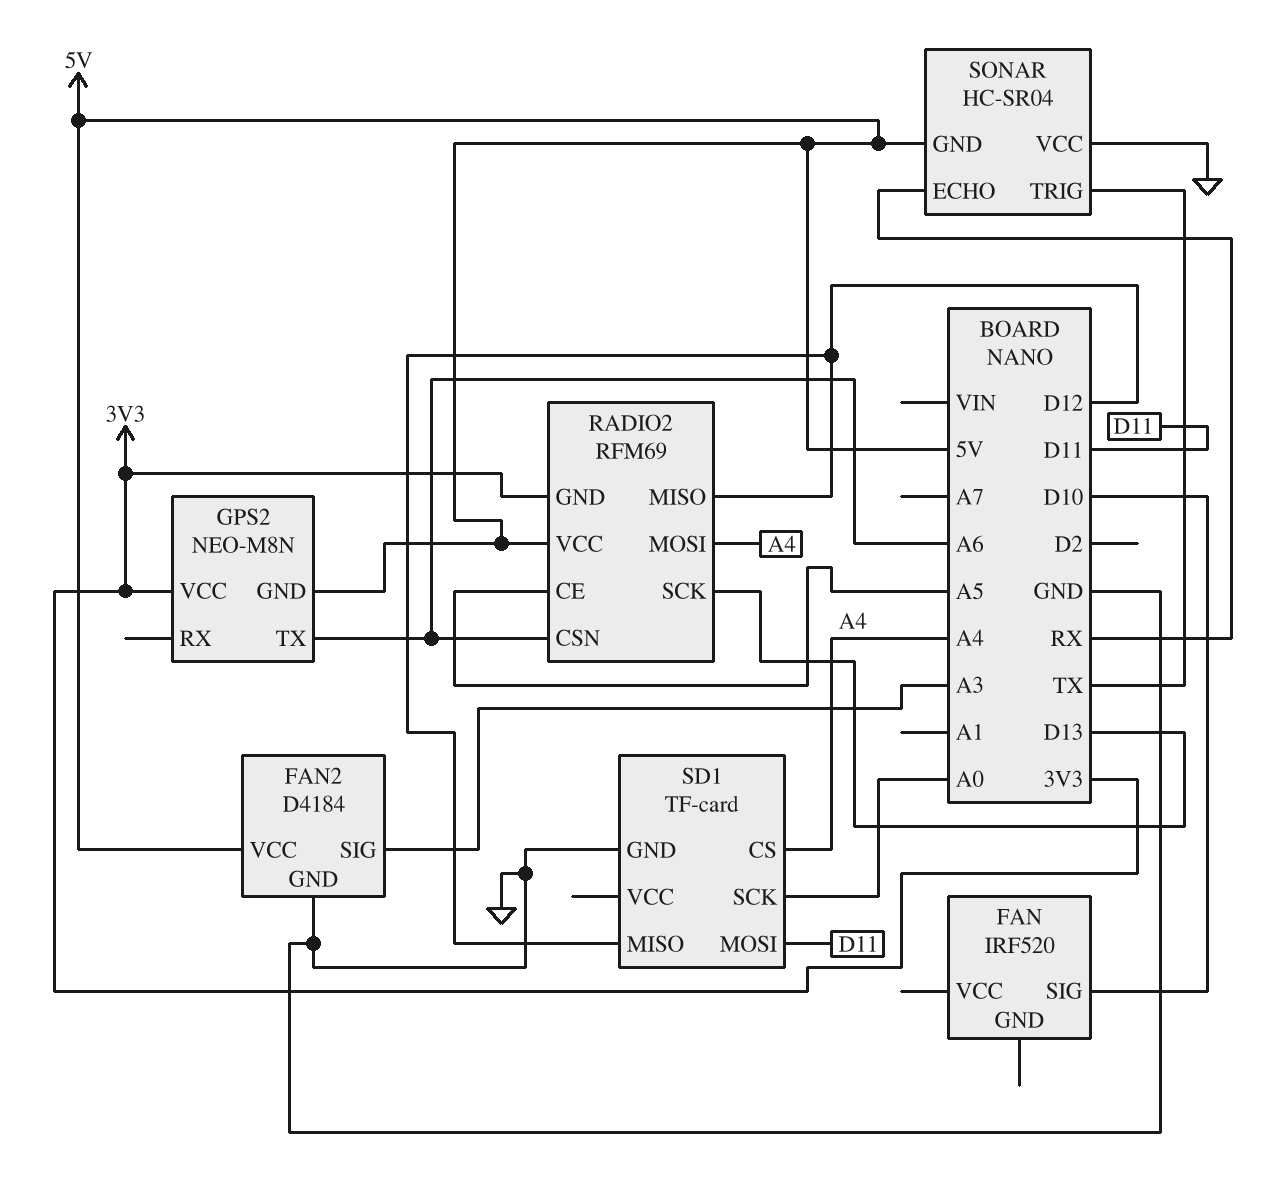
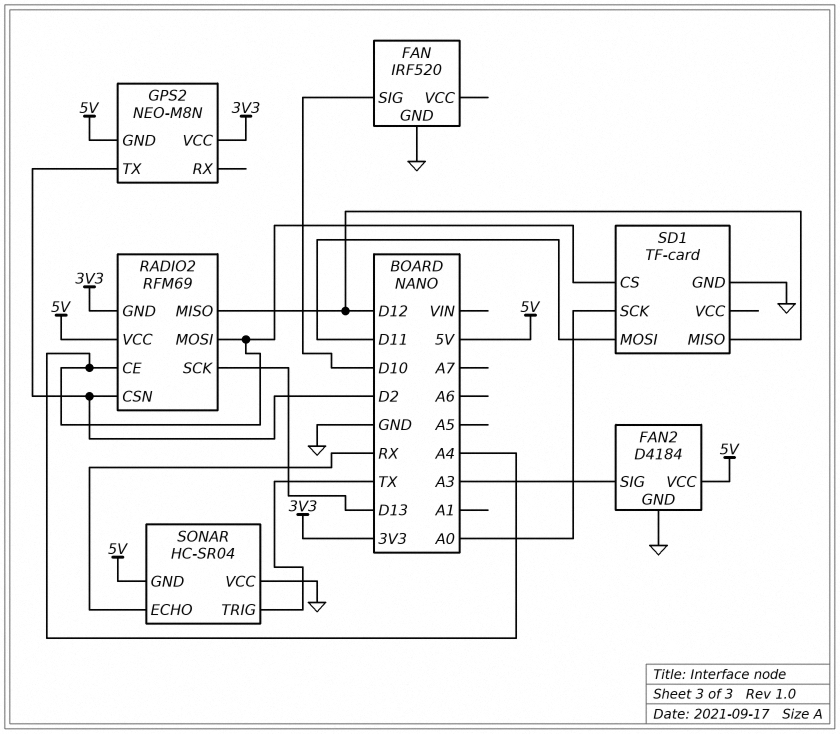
FAN pin GND: none -> GND
GPS2 pin TX: A6 -> D2
RADIO2 pin CE: A5 -> A4
RADIO2 pin CSN: A6 -> D2

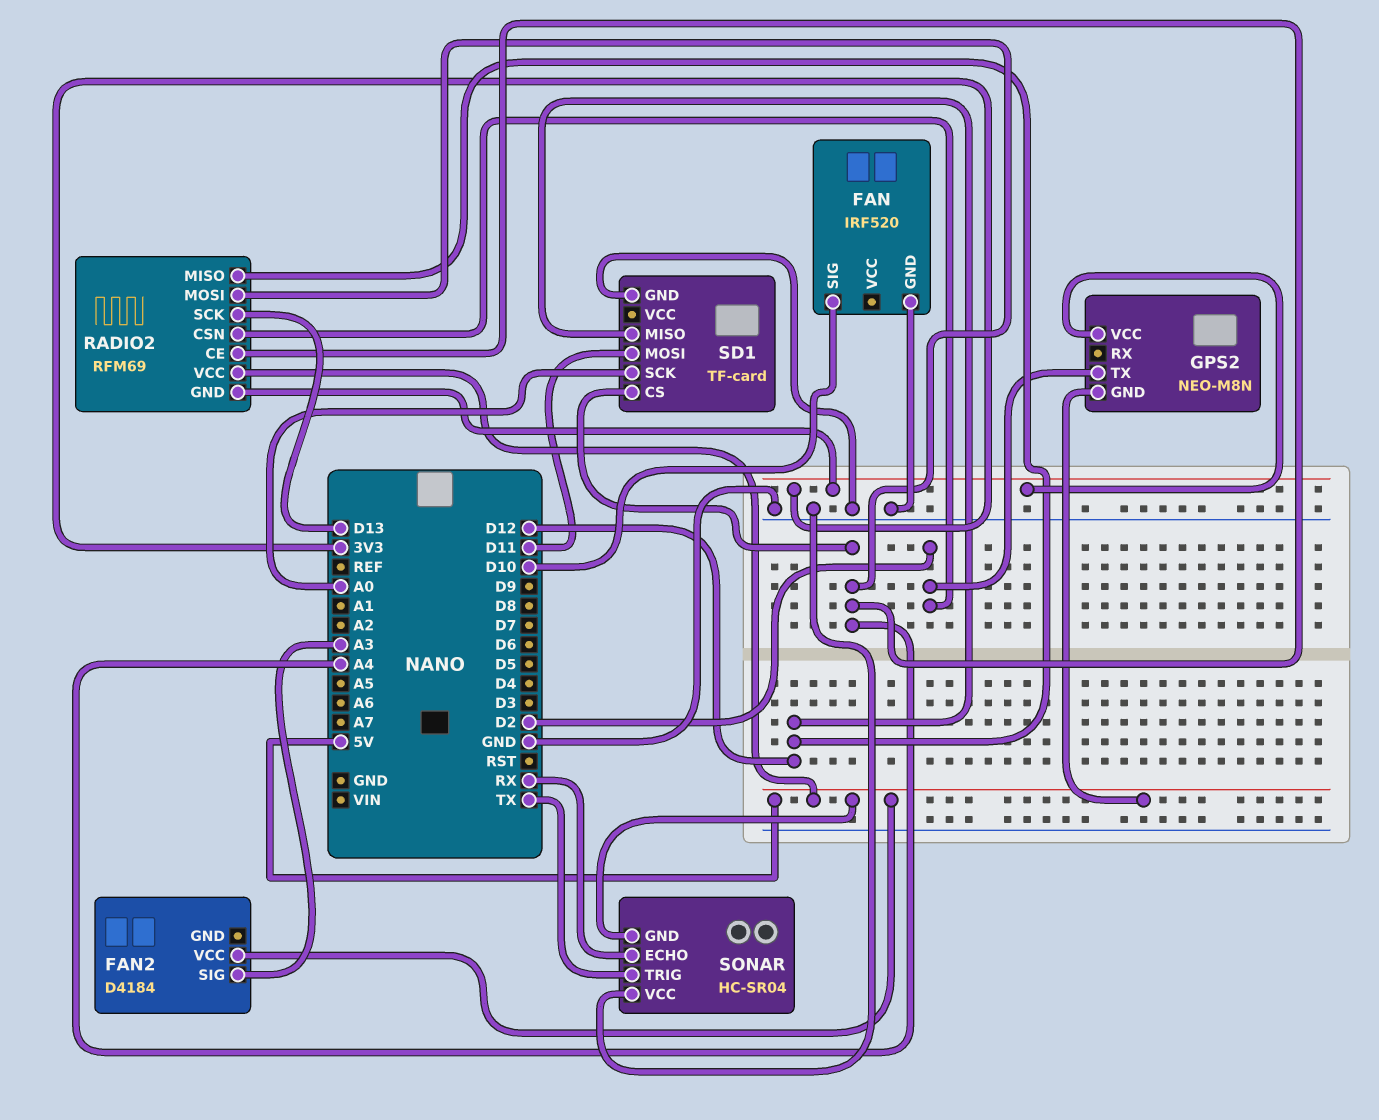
FAN2 pin GND: GND -> none

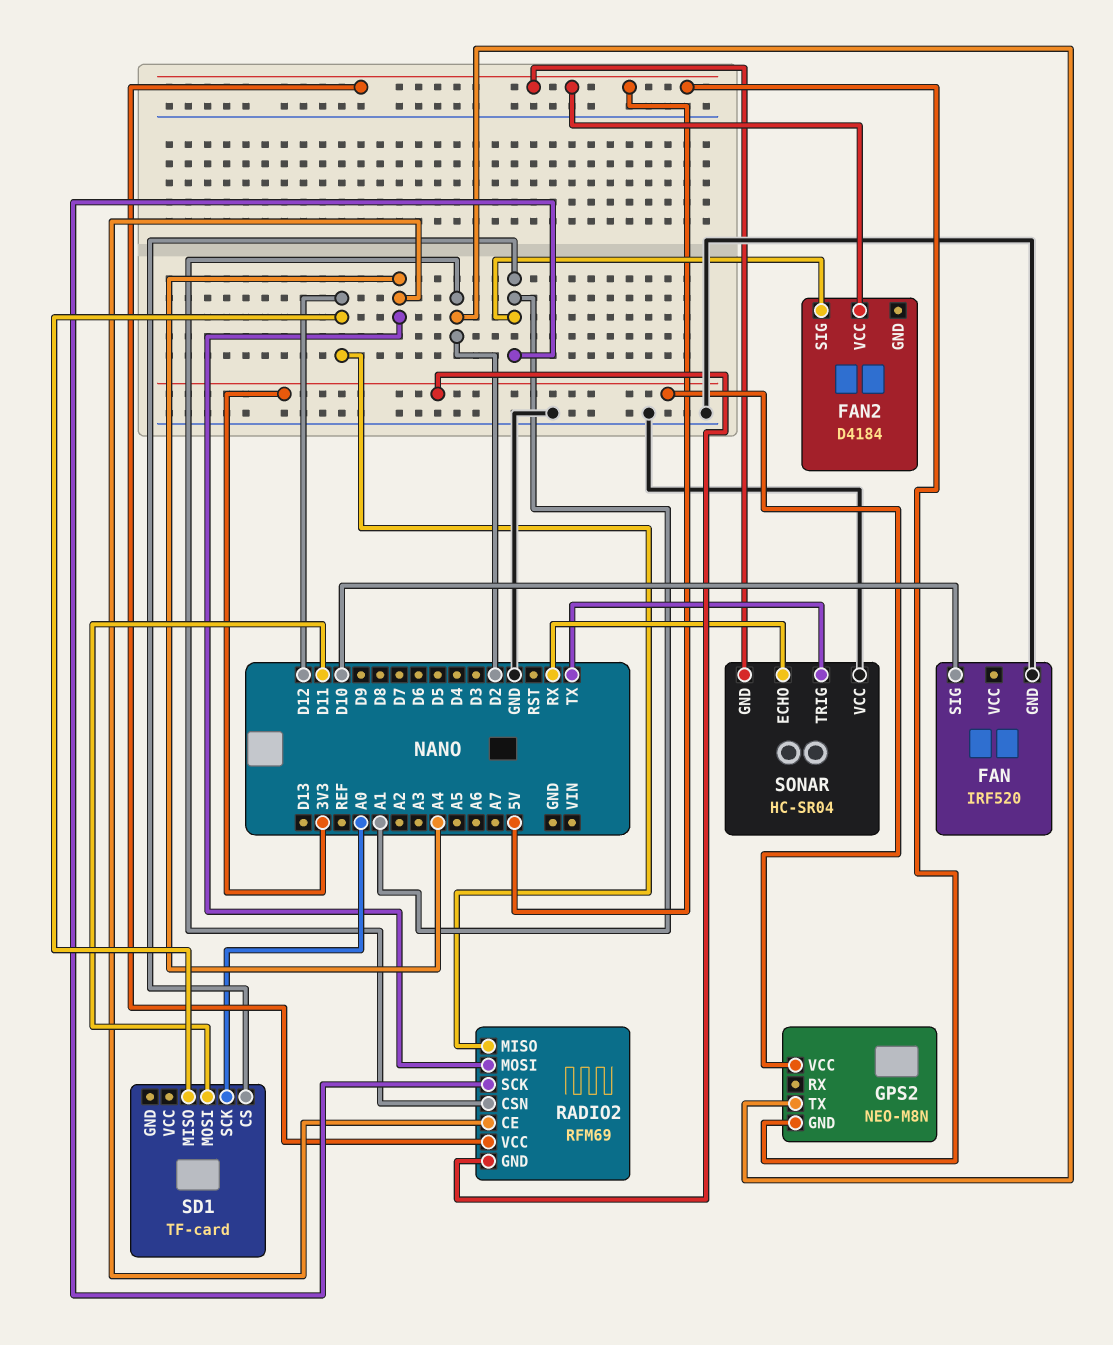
FAN2 pin SIG: A3 -> A1
RADIO2 pin SCK: D13 -> A1
SD1 pin CS: A4 -> A1
SD1 pin GND: GND -> none

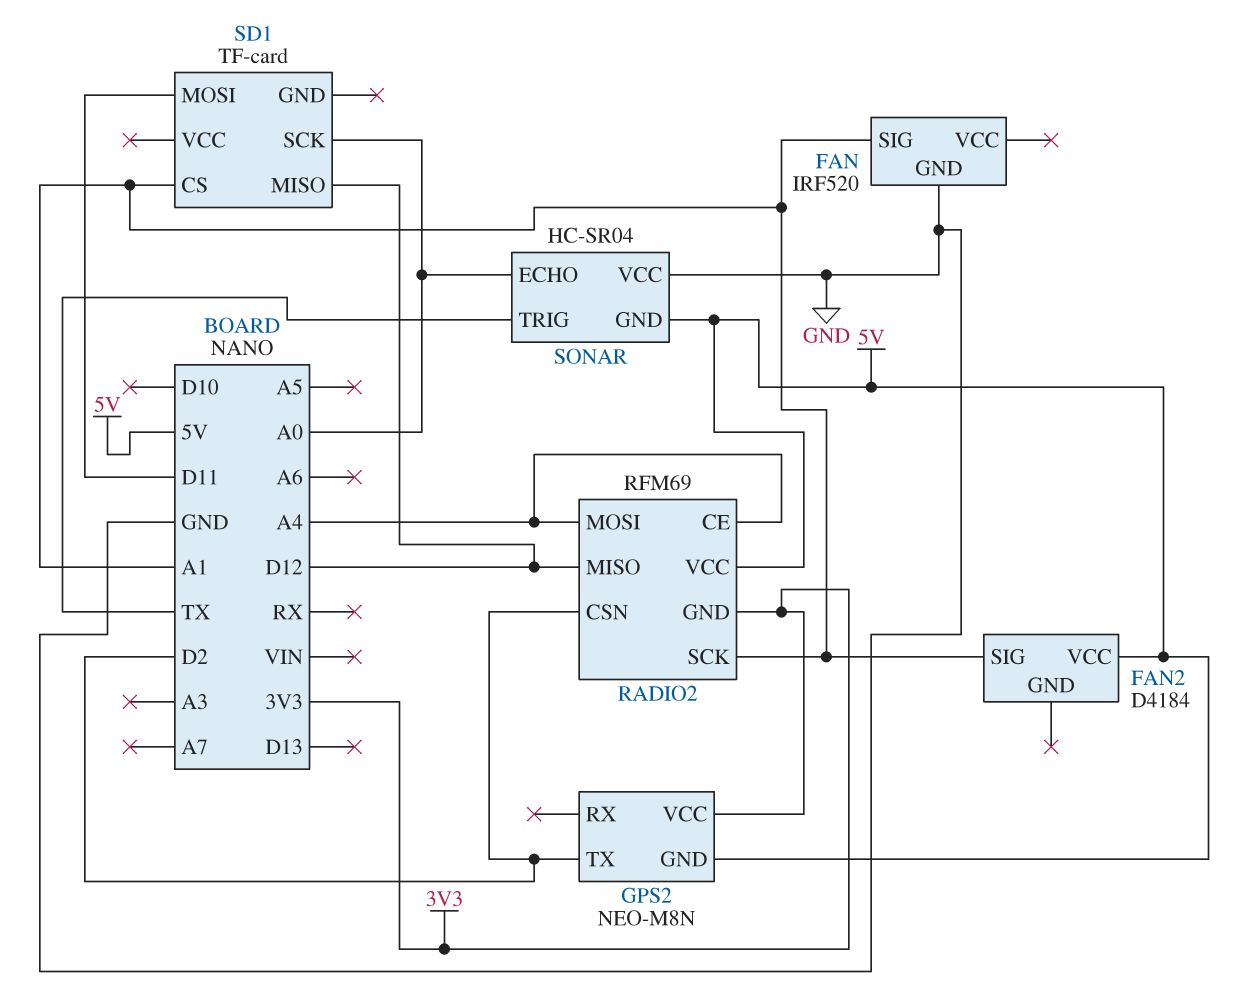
FAN pin SIG: D10 -> A1
SONAR pin ECHO: RX -> A0

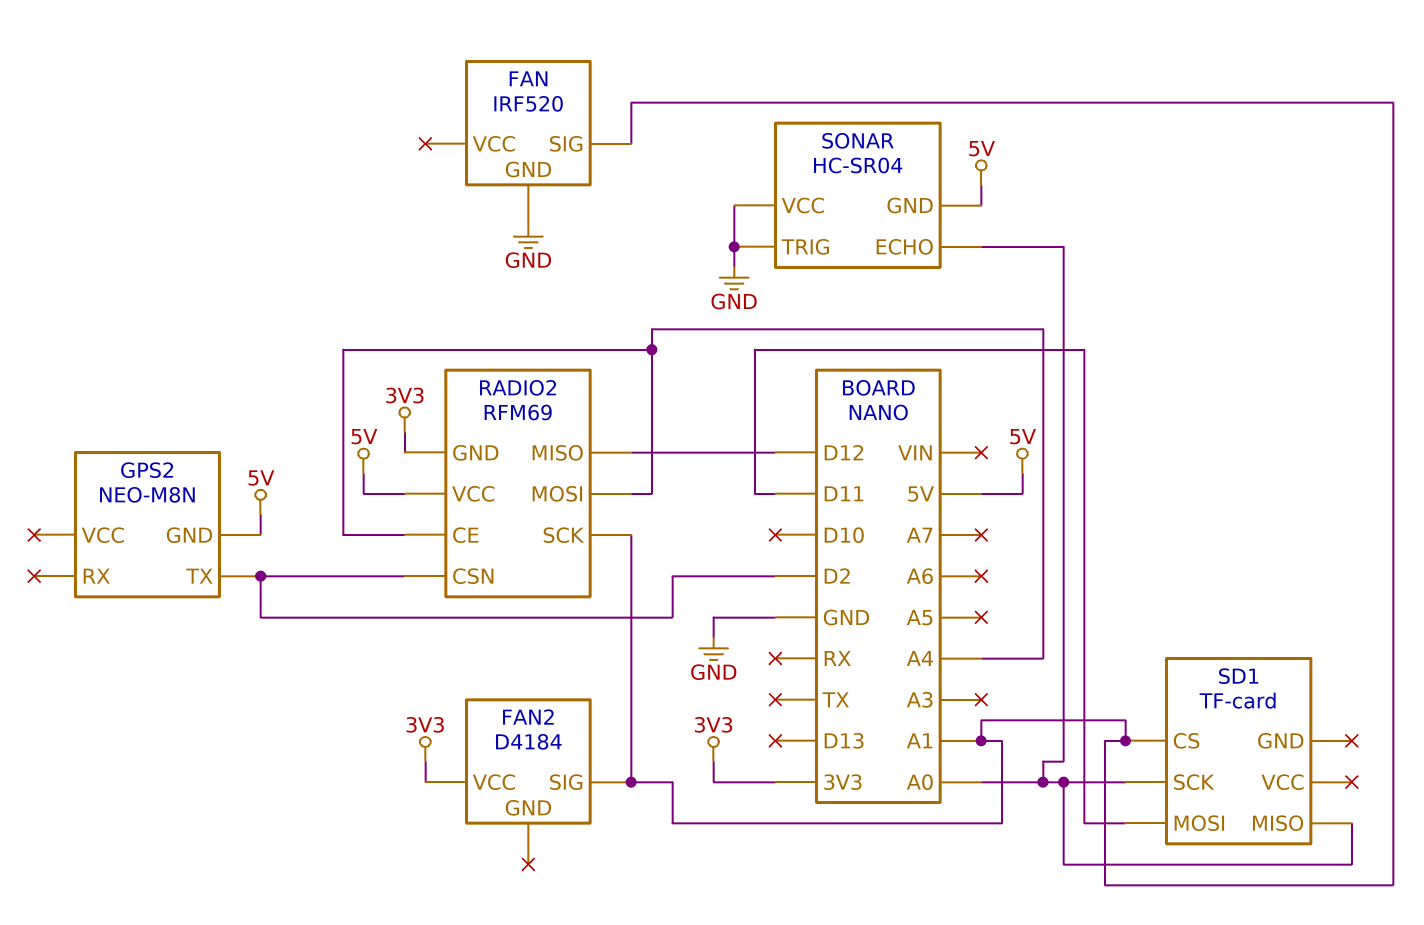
FAN2 pin VCC: 5V -> 3V3
GPS2 pin VCC: 3V3 -> none
SD1 pin MISO: D12 -> A0
SONAR pin TRIG: TX -> GND

